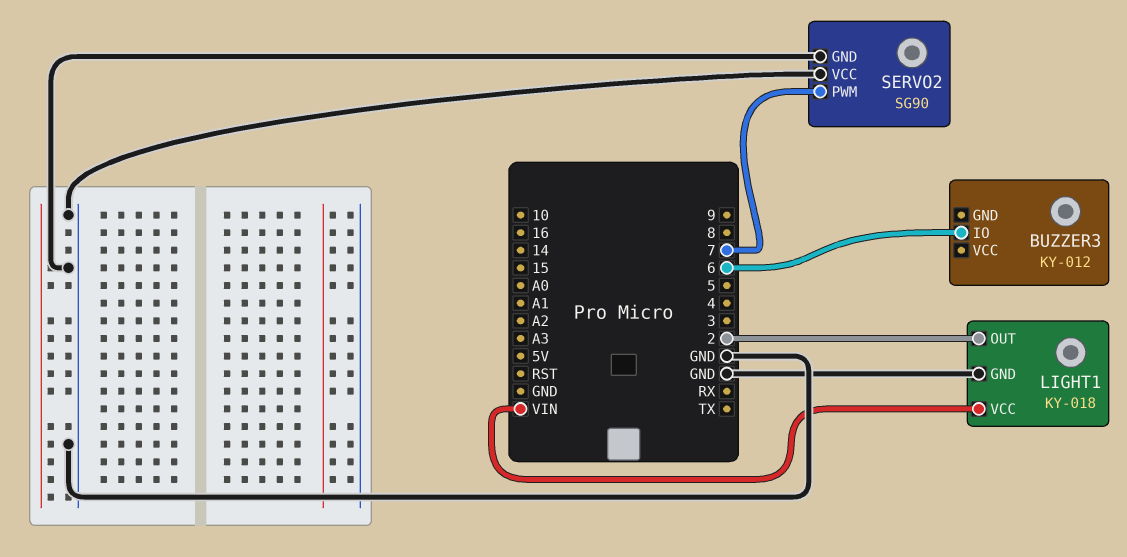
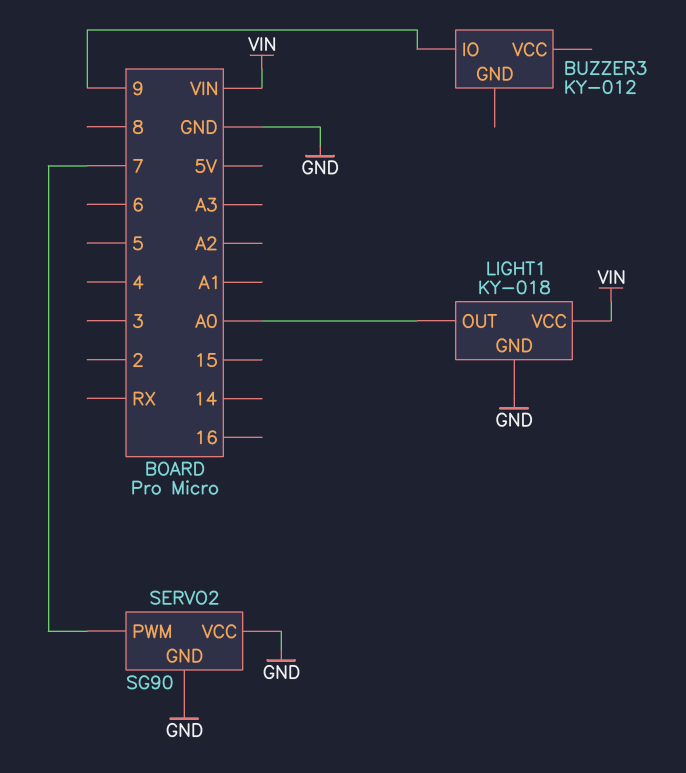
BUZZER3 pin IO: 6 -> 9
LIGHT1 pin OUT: 2 -> A0

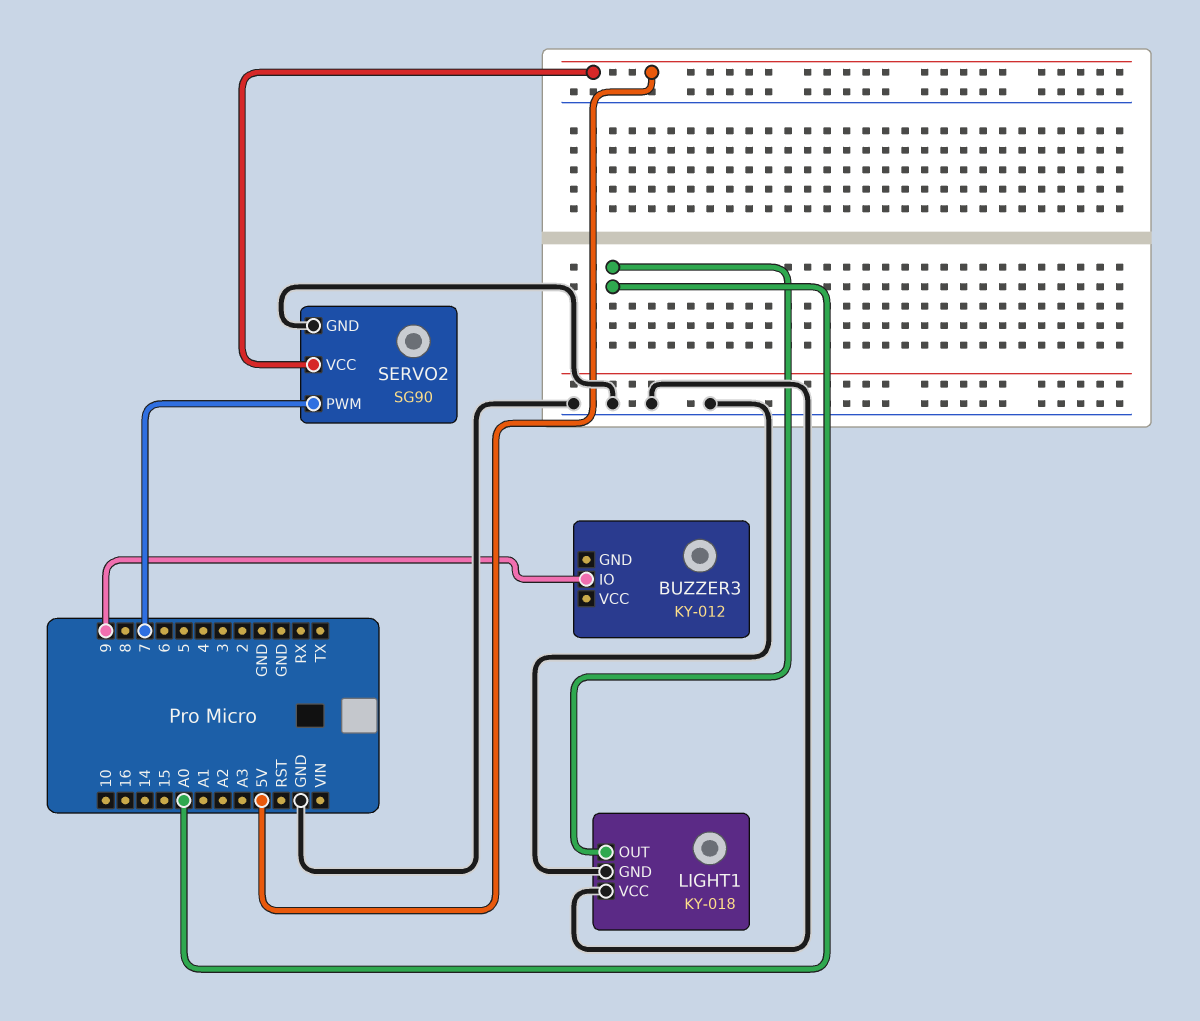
LIGHT1 pin VCC: VIN -> GND
SERVO2 pin VCC: GND -> 5V

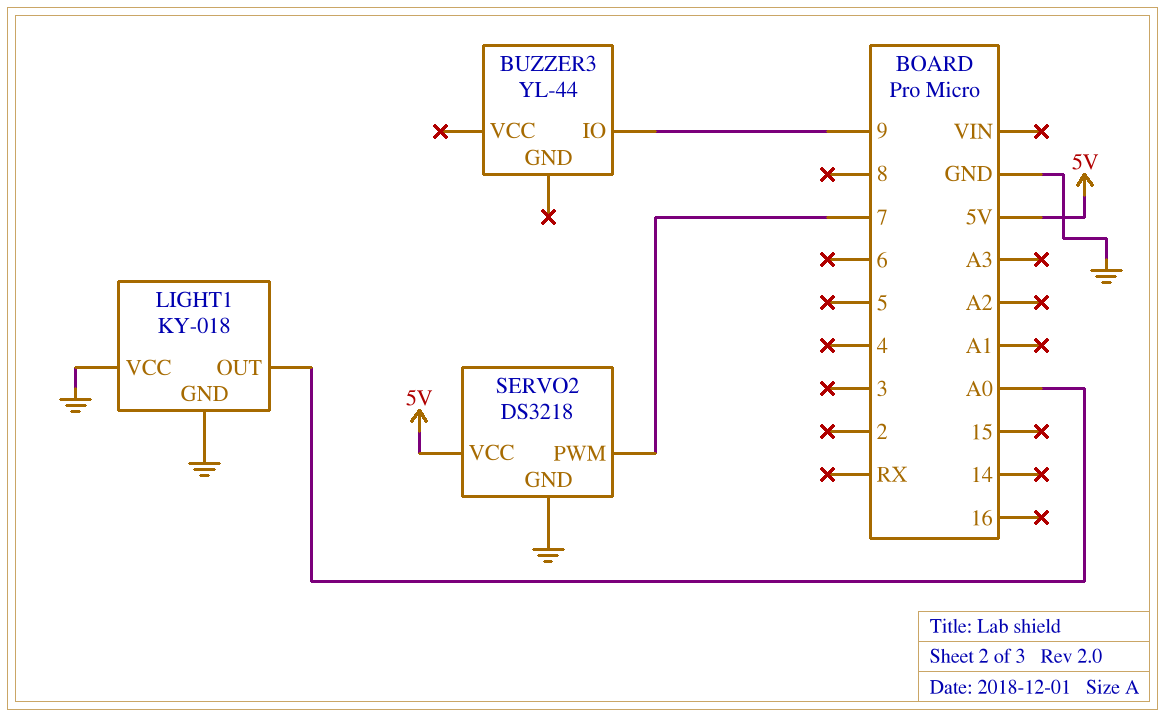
BUZZER3: KY-012 -> YL-44
SERVO2: SG90 -> DS3218

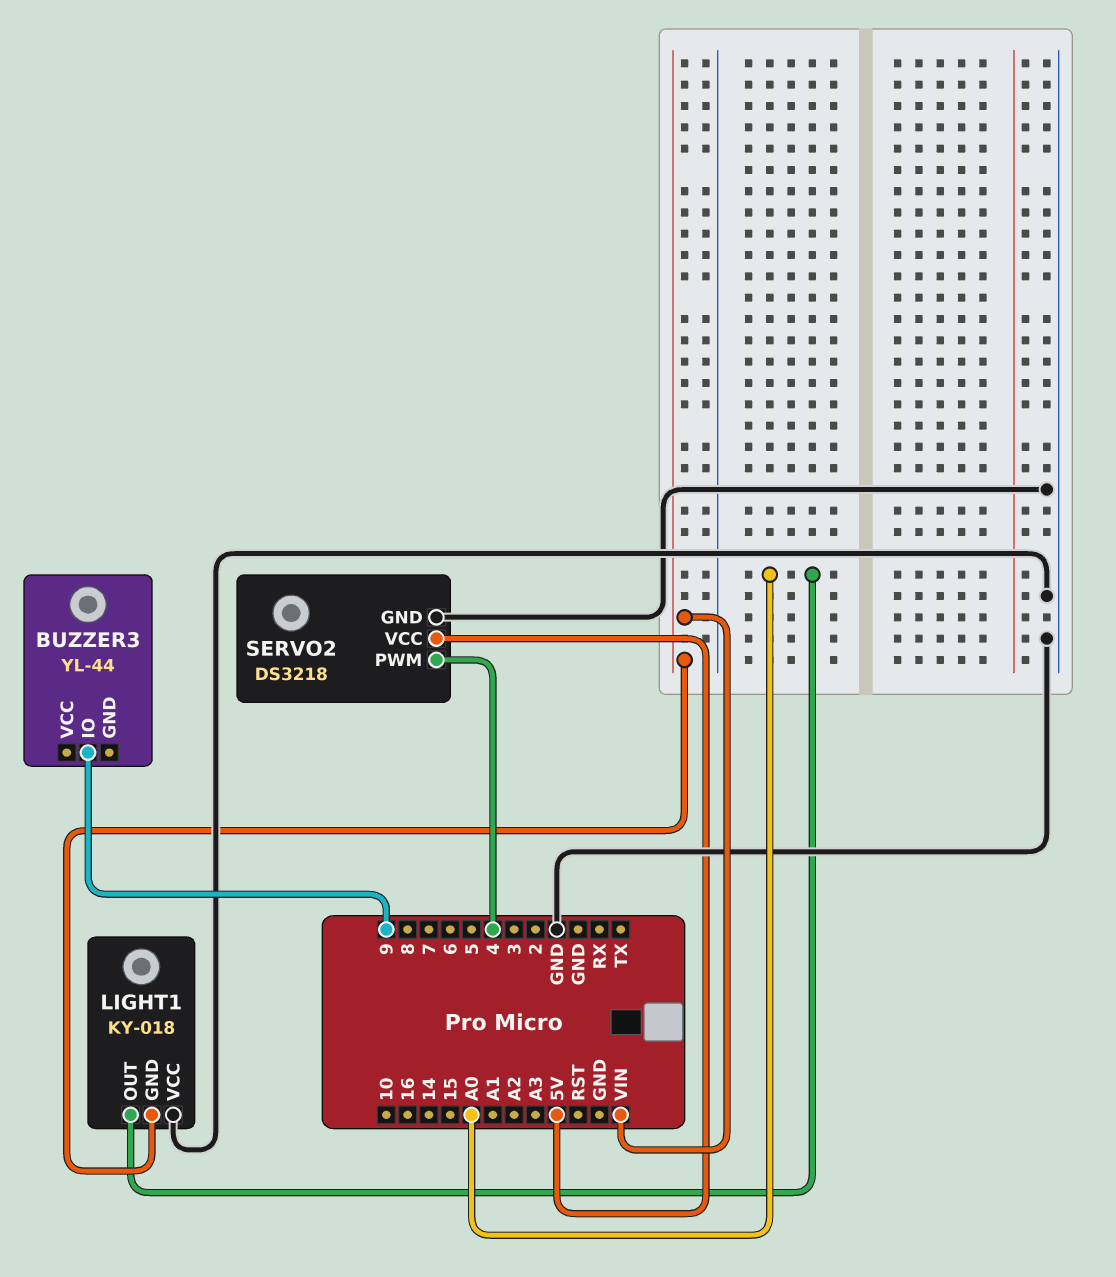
LIGHT1 pin GND: GND -> VIN
SERVO2 pin PWM: 7 -> 4

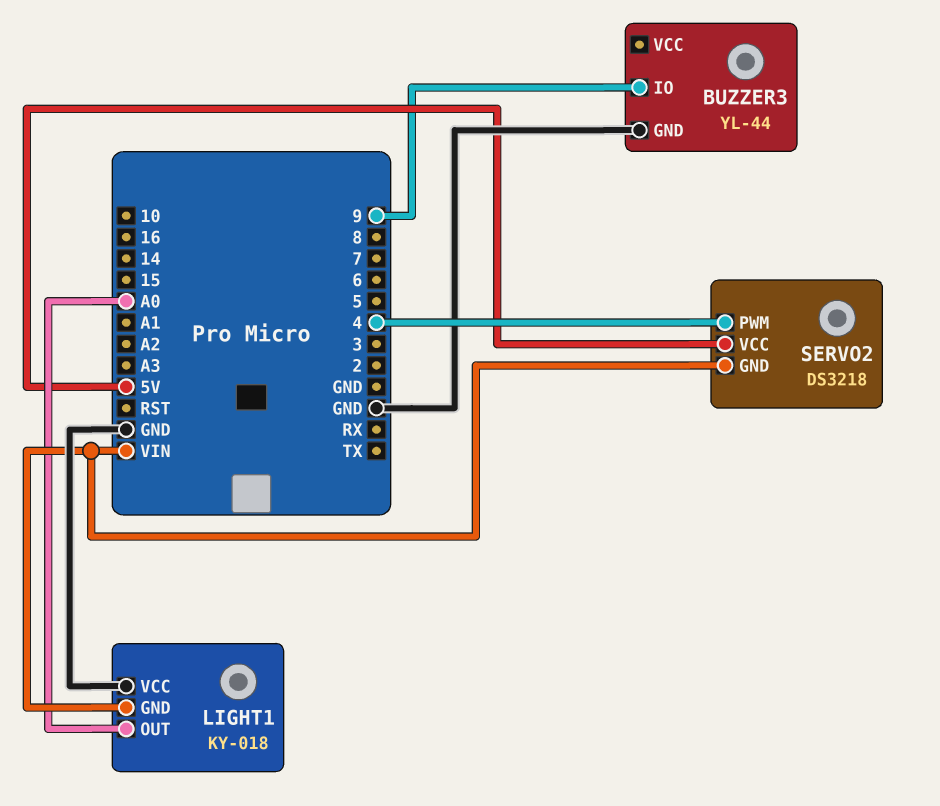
BUZZER3 pin GND: none -> GND
SERVO2 pin GND: GND -> VIN

